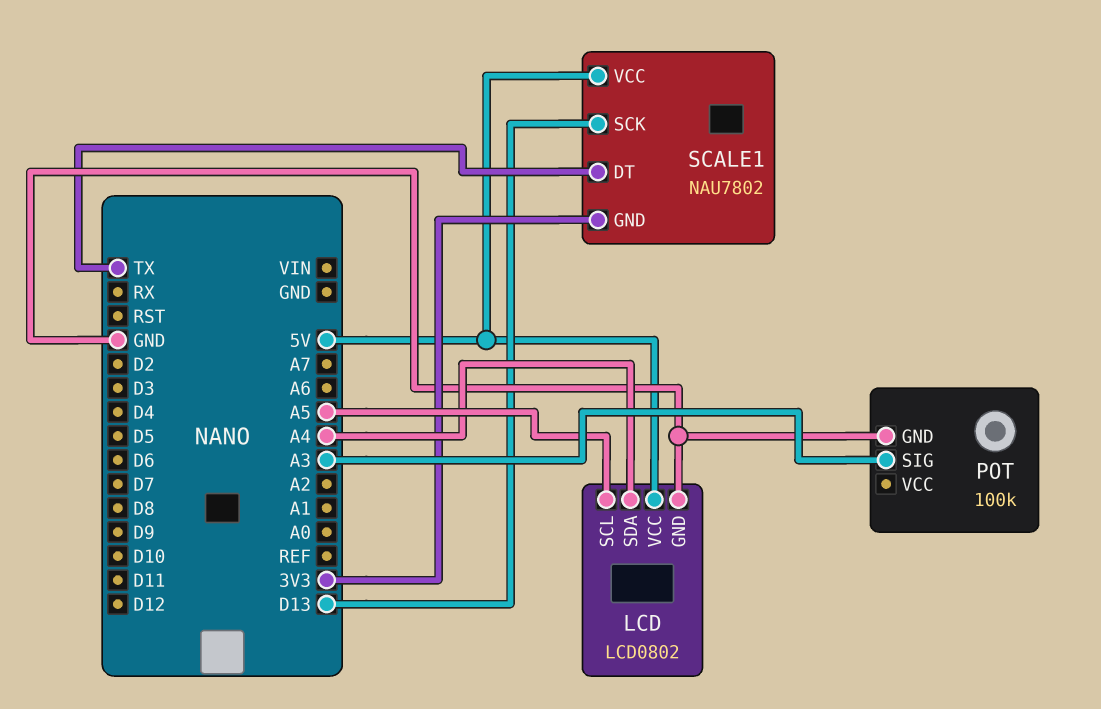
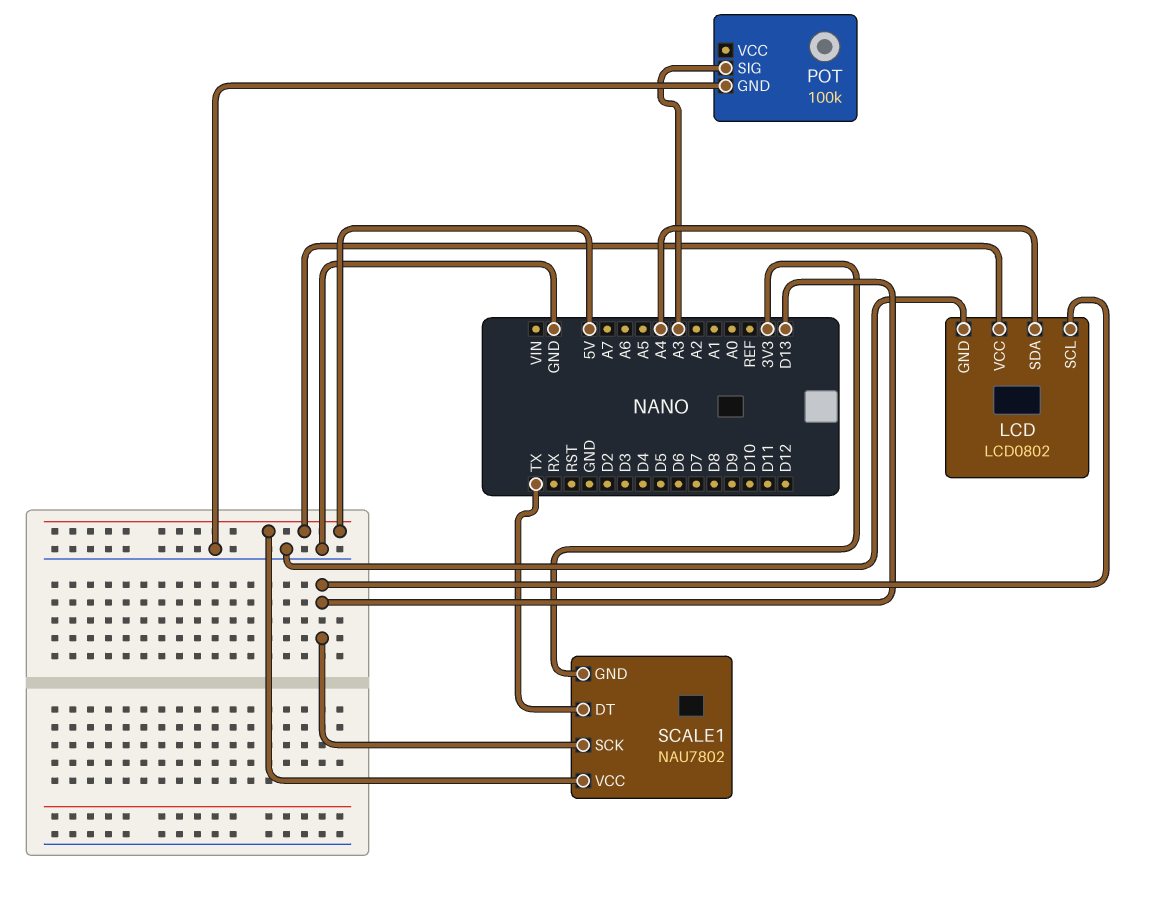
LCD pin SCL: A5 -> D13

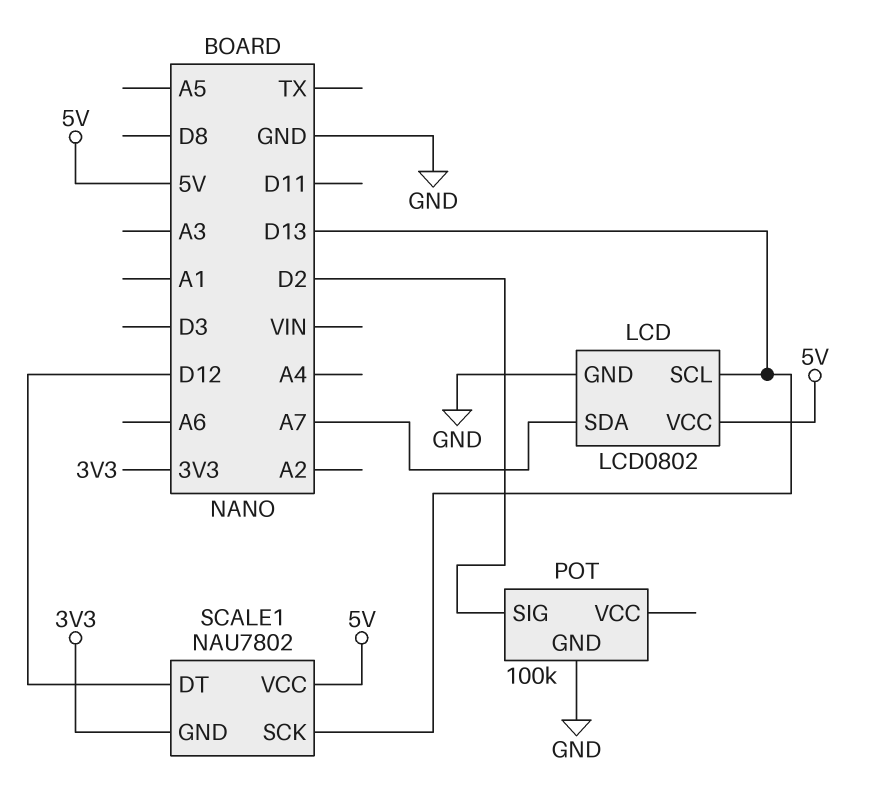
LCD pin SDA: A4 -> A7
POT pin SIG: A3 -> D2
SCALE1 pin DT: TX -> D12

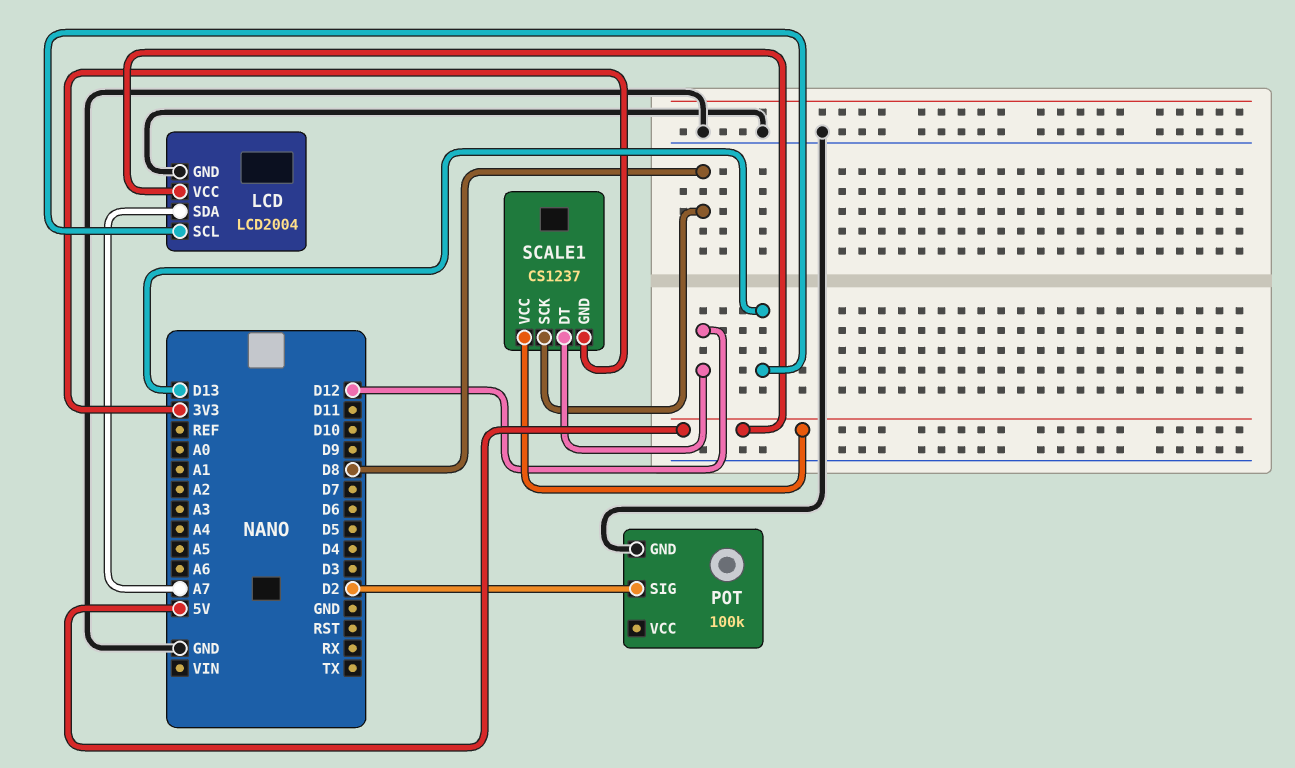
LCD: LCD0802 -> LCD2004
SCALE1: NAU7802 -> CS1237
SCALE1 pin SCK: D13 -> D8

